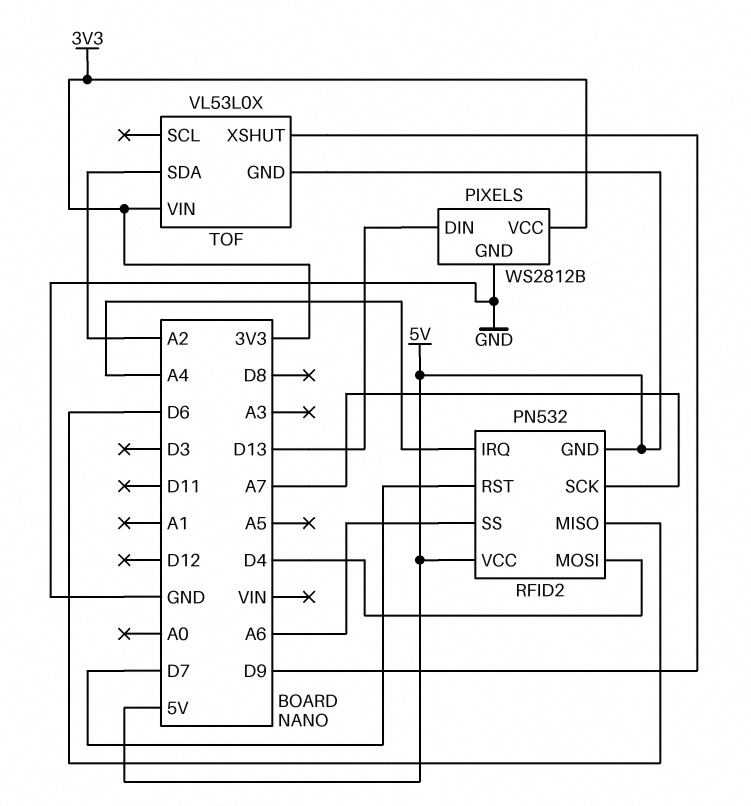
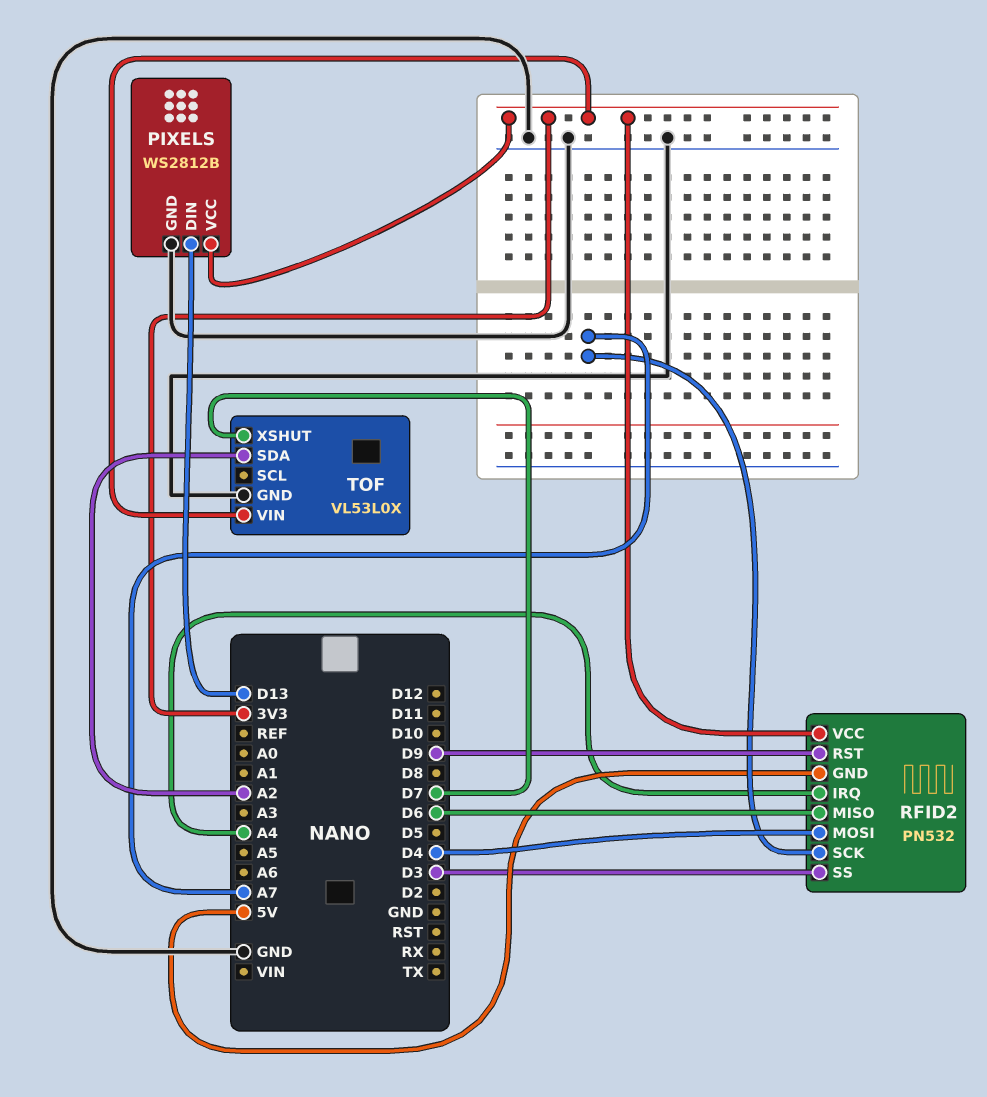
RFID2 pin RST: D7 -> D9
RFID2 pin SS: A6 -> D3
RFID2 pin VCC: 5V -> 3V3
TOF pin GND: 5V -> GND
TOF pin XSHUT: D9 -> D7

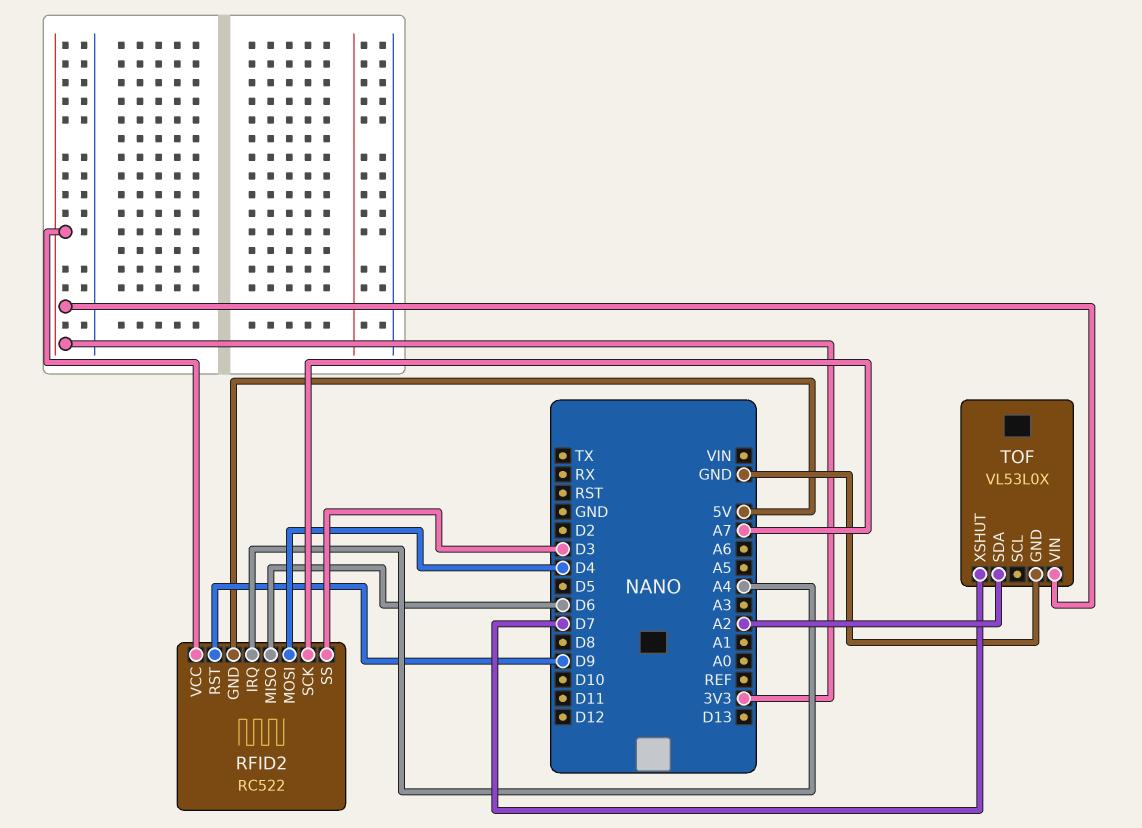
PIXELS: WS2812B -> none
PIXELS pin DIN: D13 -> none
PIXELS pin GND: GND -> none
PIXELS pin VCC: 3V3 -> none
RFID2: PN532 -> RC522

